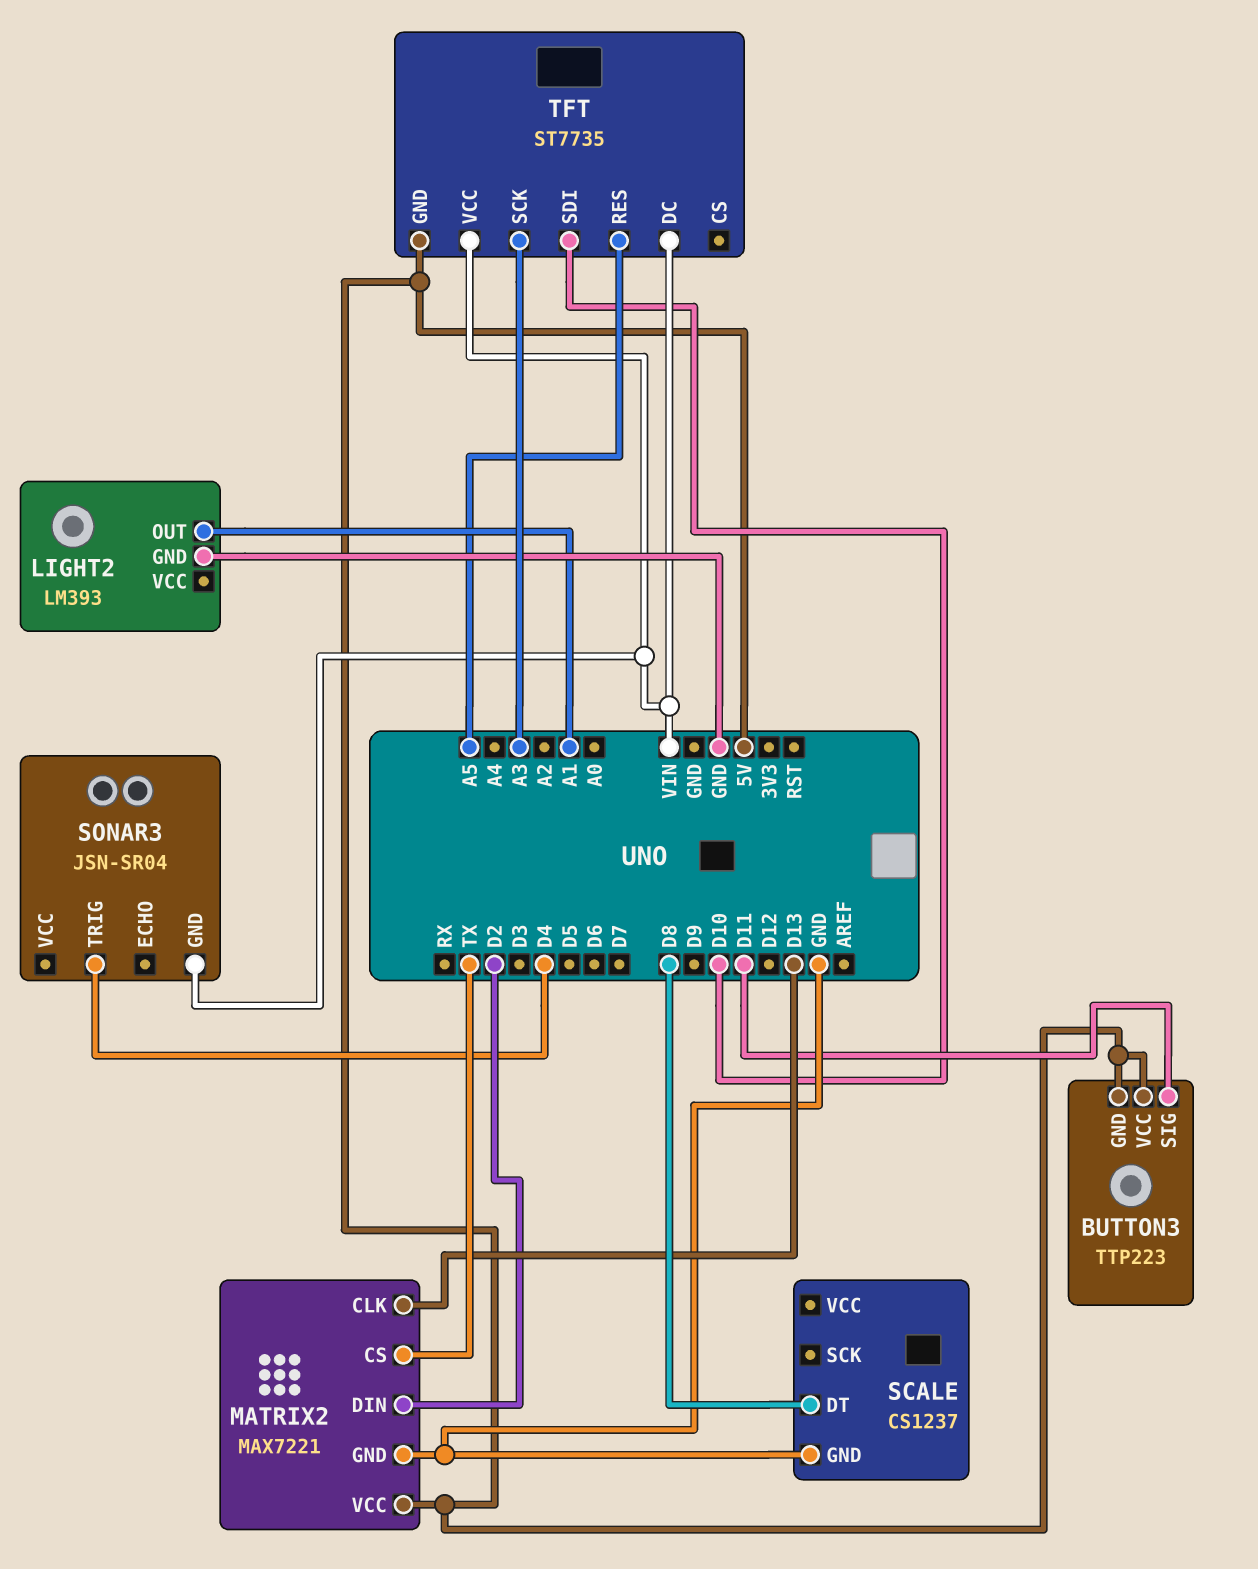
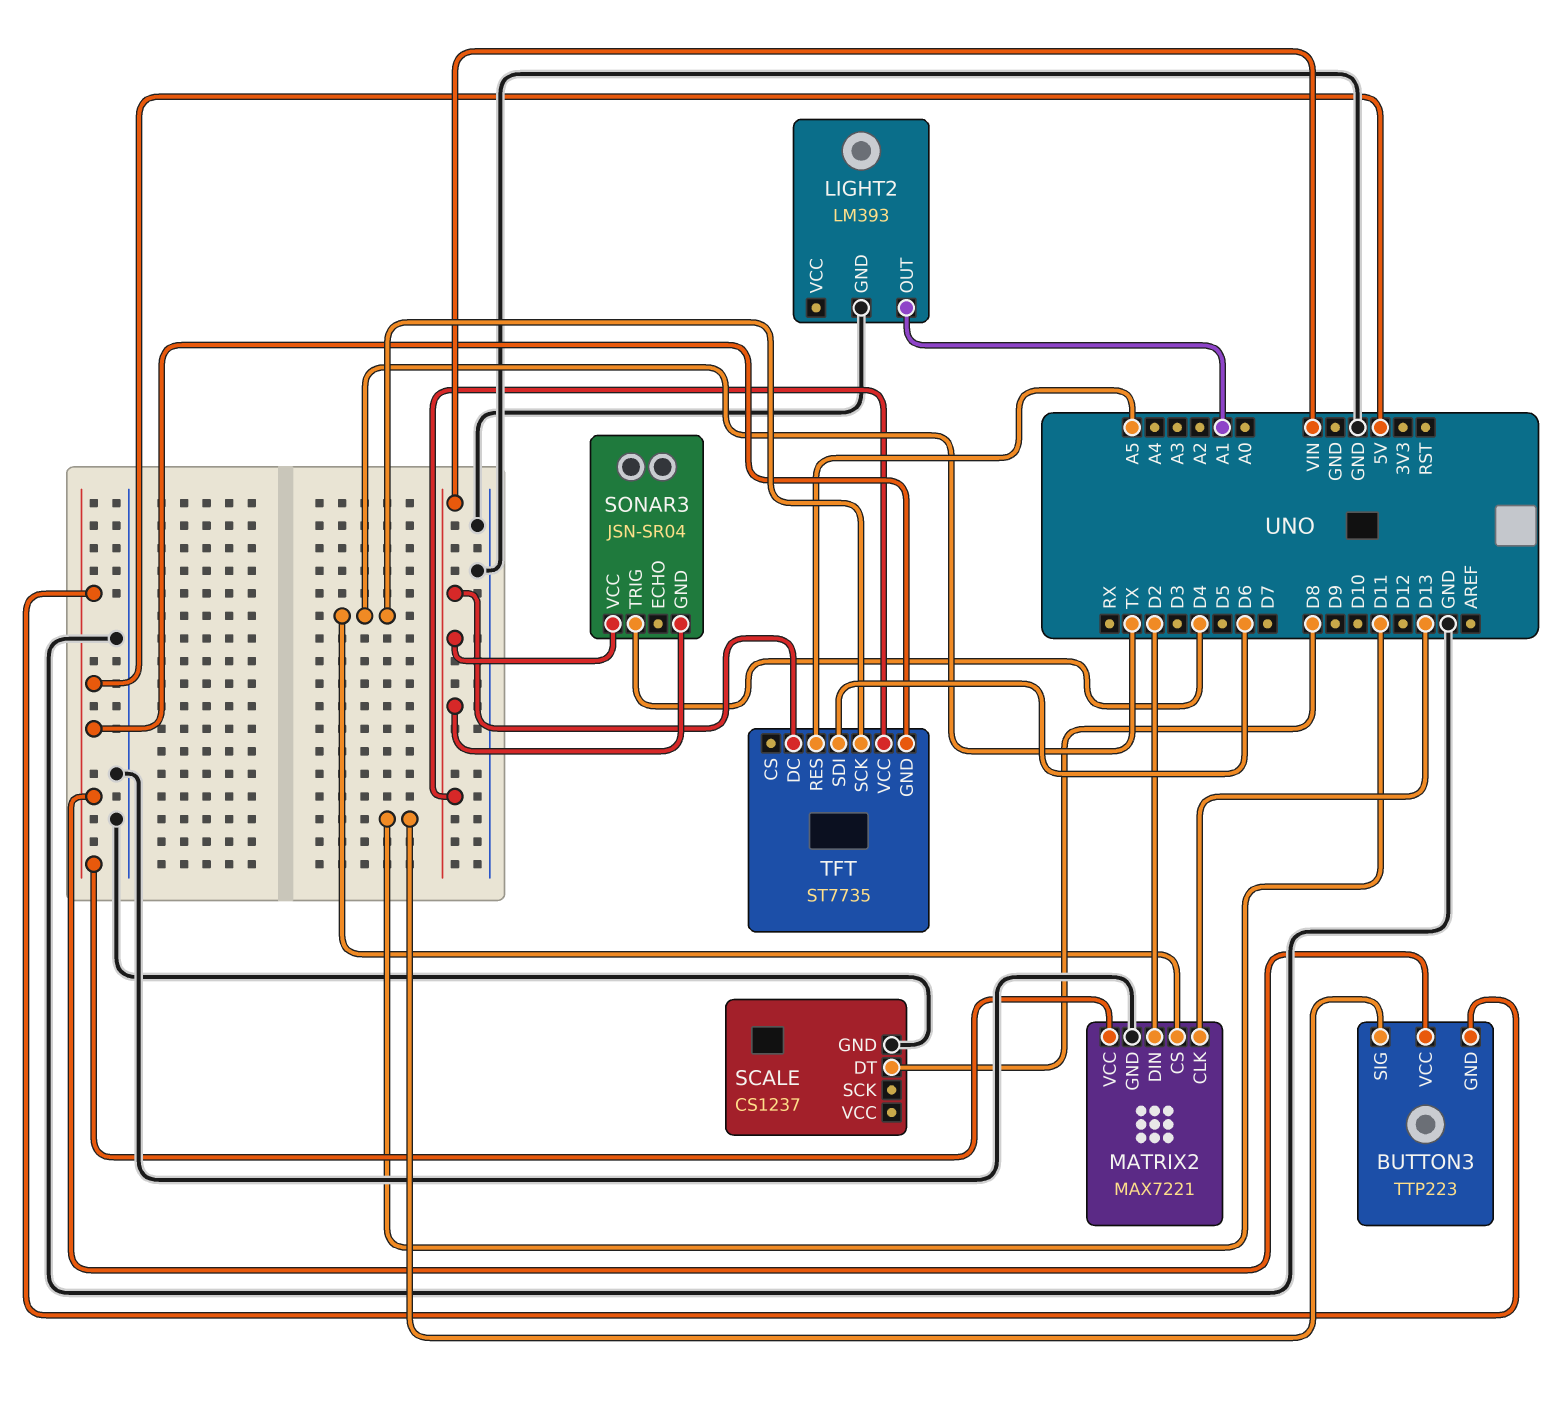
SONAR3 pin VCC: none -> VIN
TFT pin SCK: A3 -> TX
TFT pin SDI: D10 -> D6

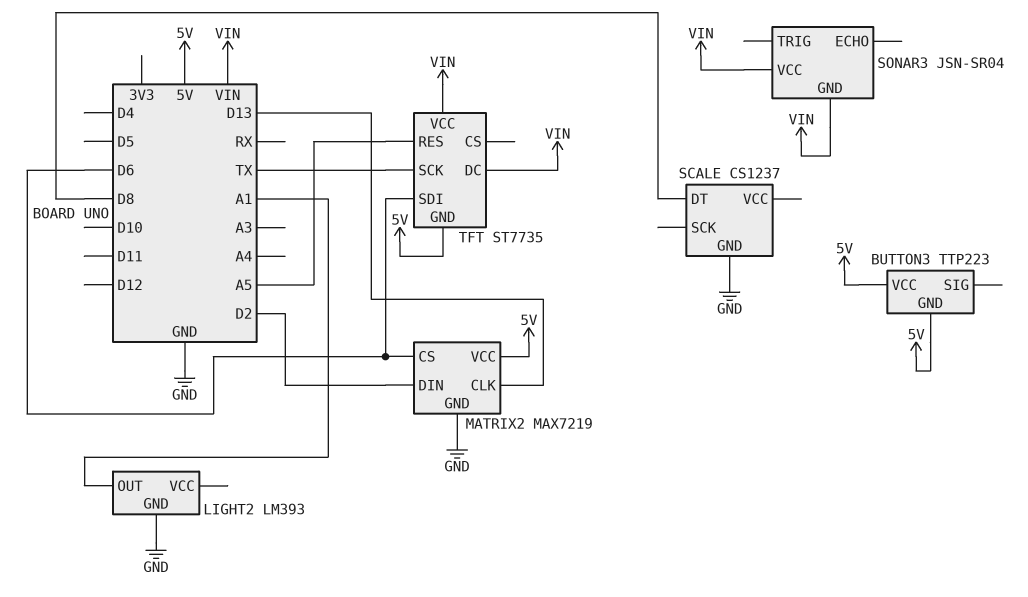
BUTTON3 pin SIG: D11 -> none
MATRIX2: MAX7221 -> MAX7219
MATRIX2 pin CS: TX -> D6
SONAR3 pin TRIG: D4 -> none

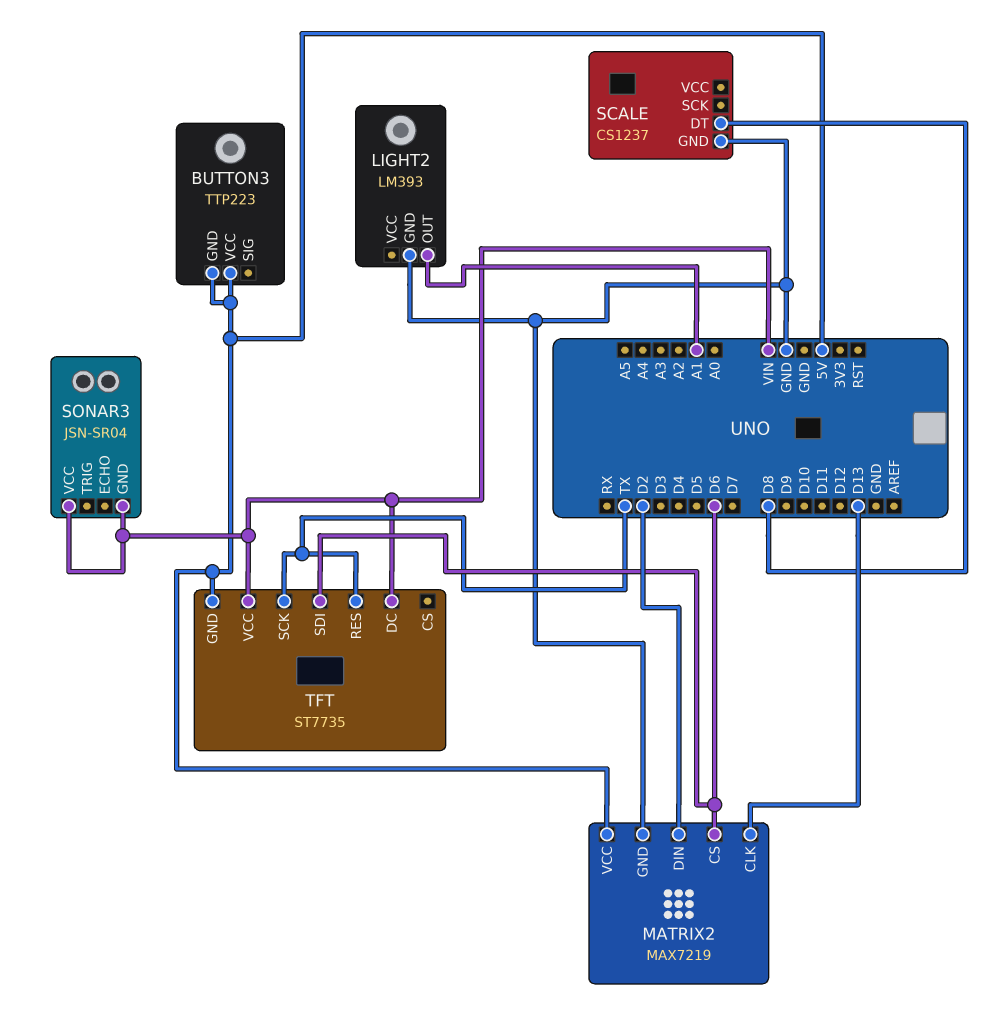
TFT pin RES: A5 -> TX

